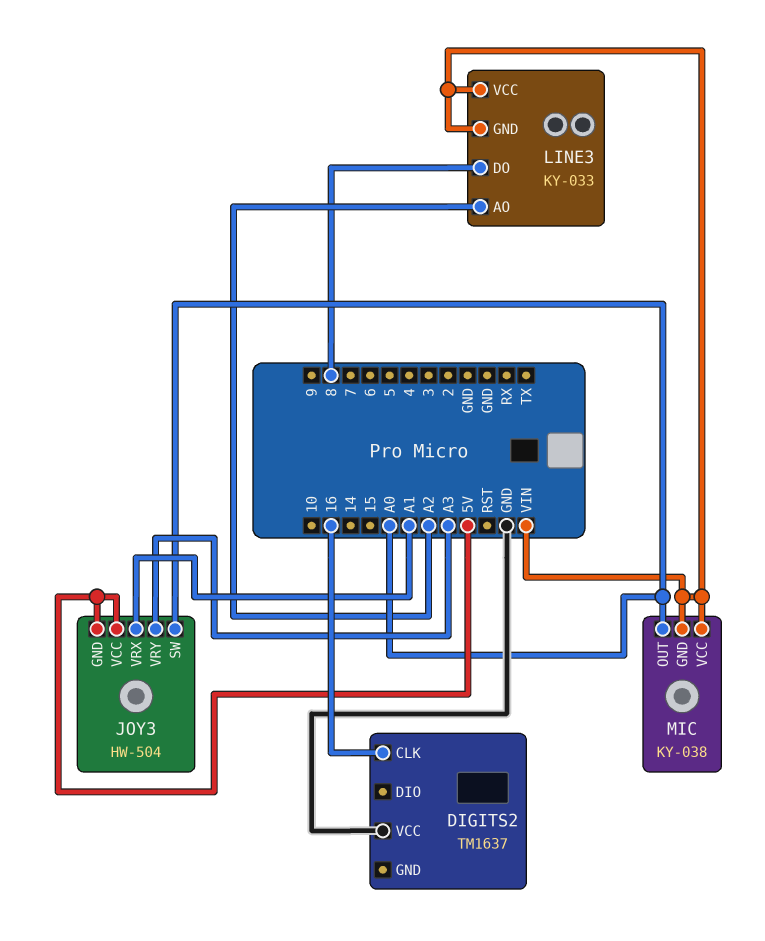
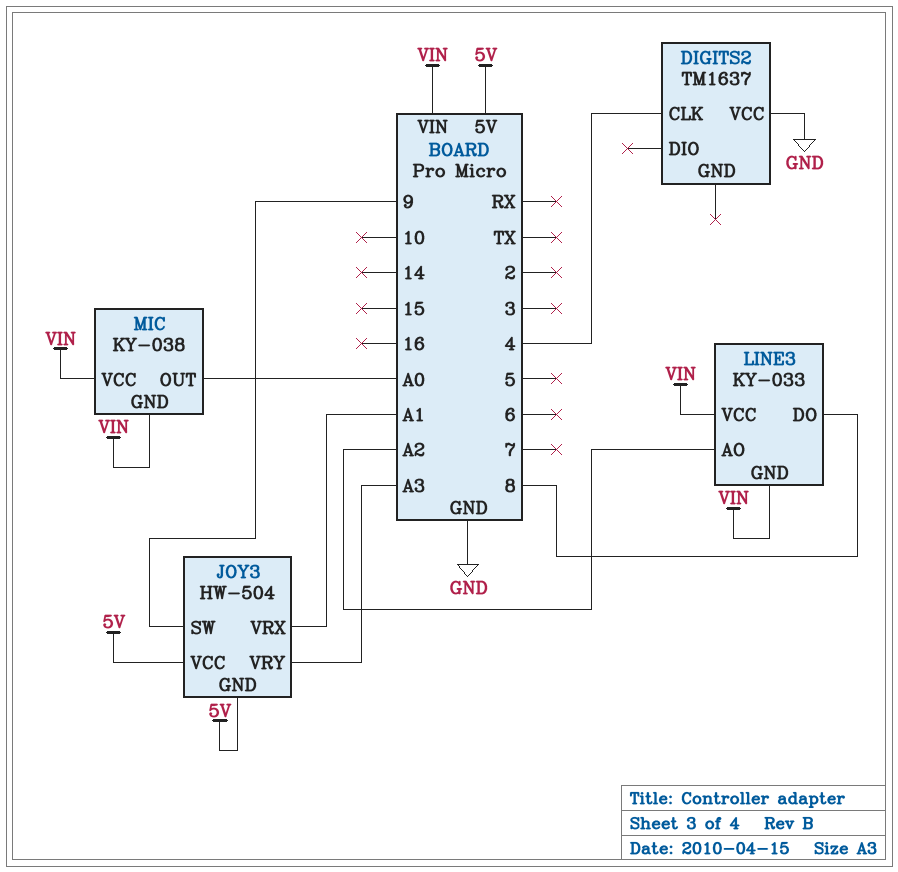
DIGITS2 pin CLK: 16 -> 4
JOY3 pin SW: A0 -> 9

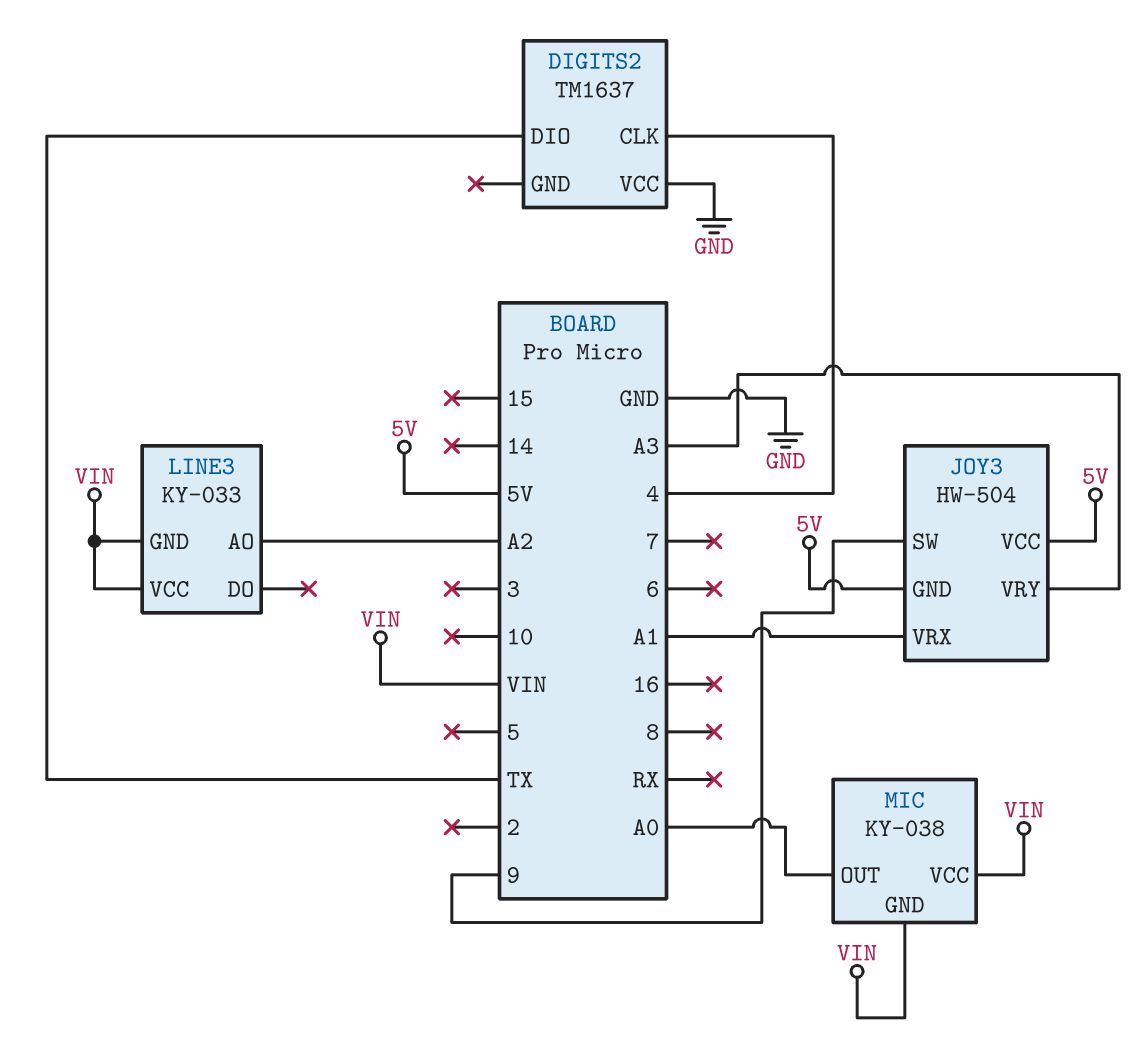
DIGITS2 pin DIO: none -> TX
LINE3 pin DO: 8 -> none

